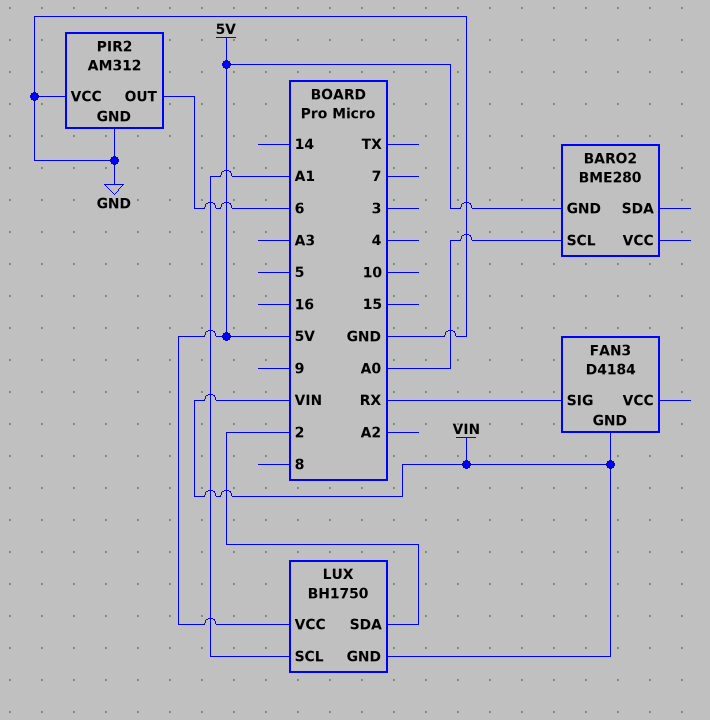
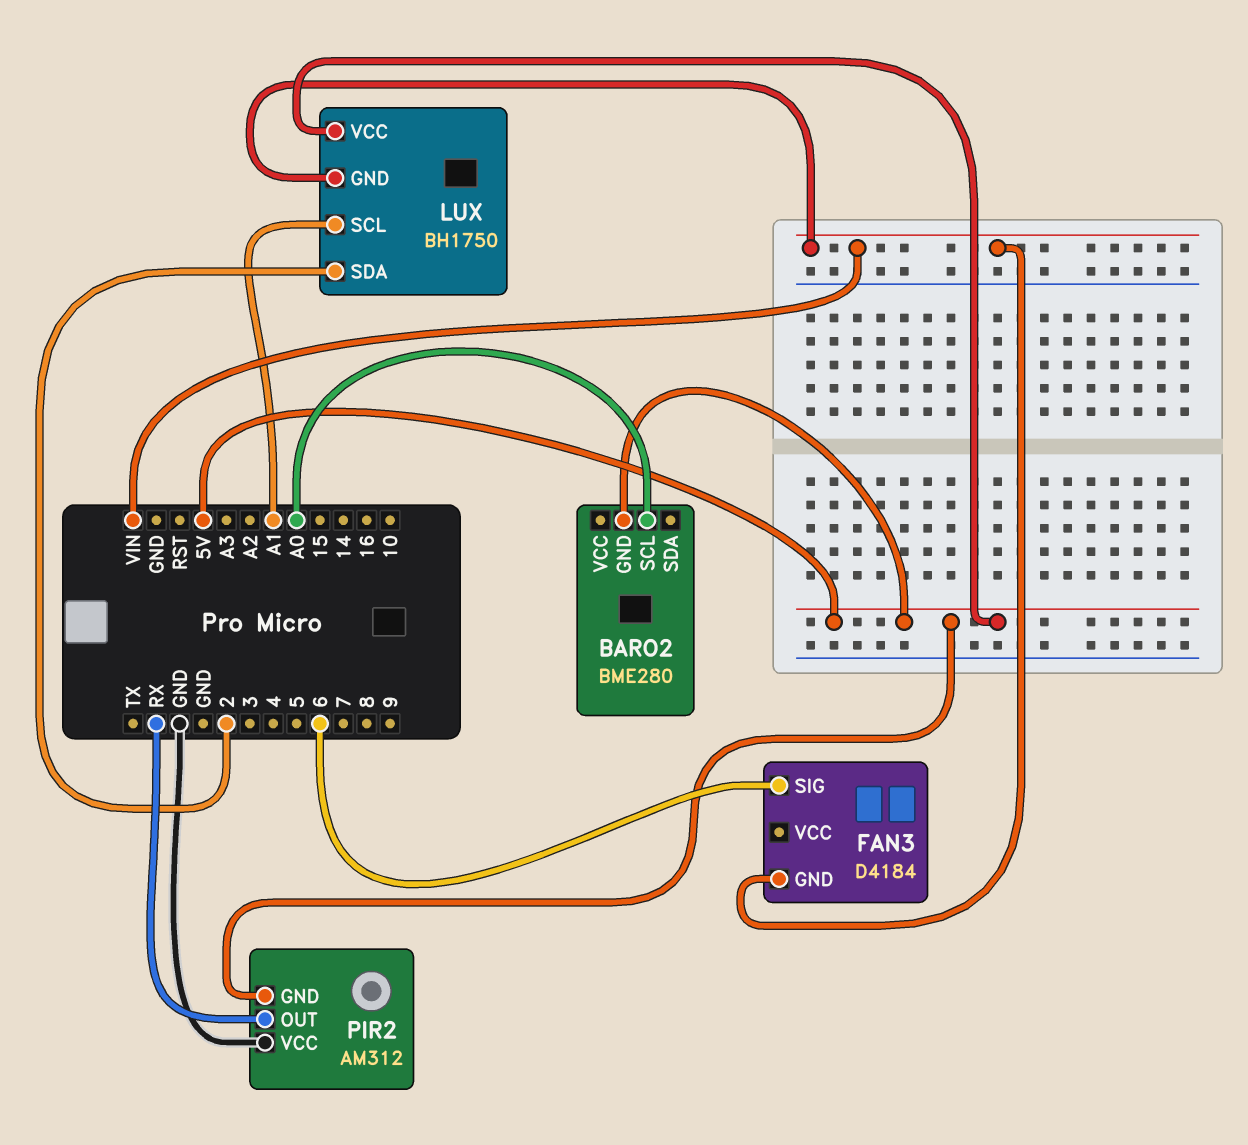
FAN3 pin SIG: RX -> 6
PIR2 pin GND: GND -> 5V
PIR2 pin OUT: 6 -> RX

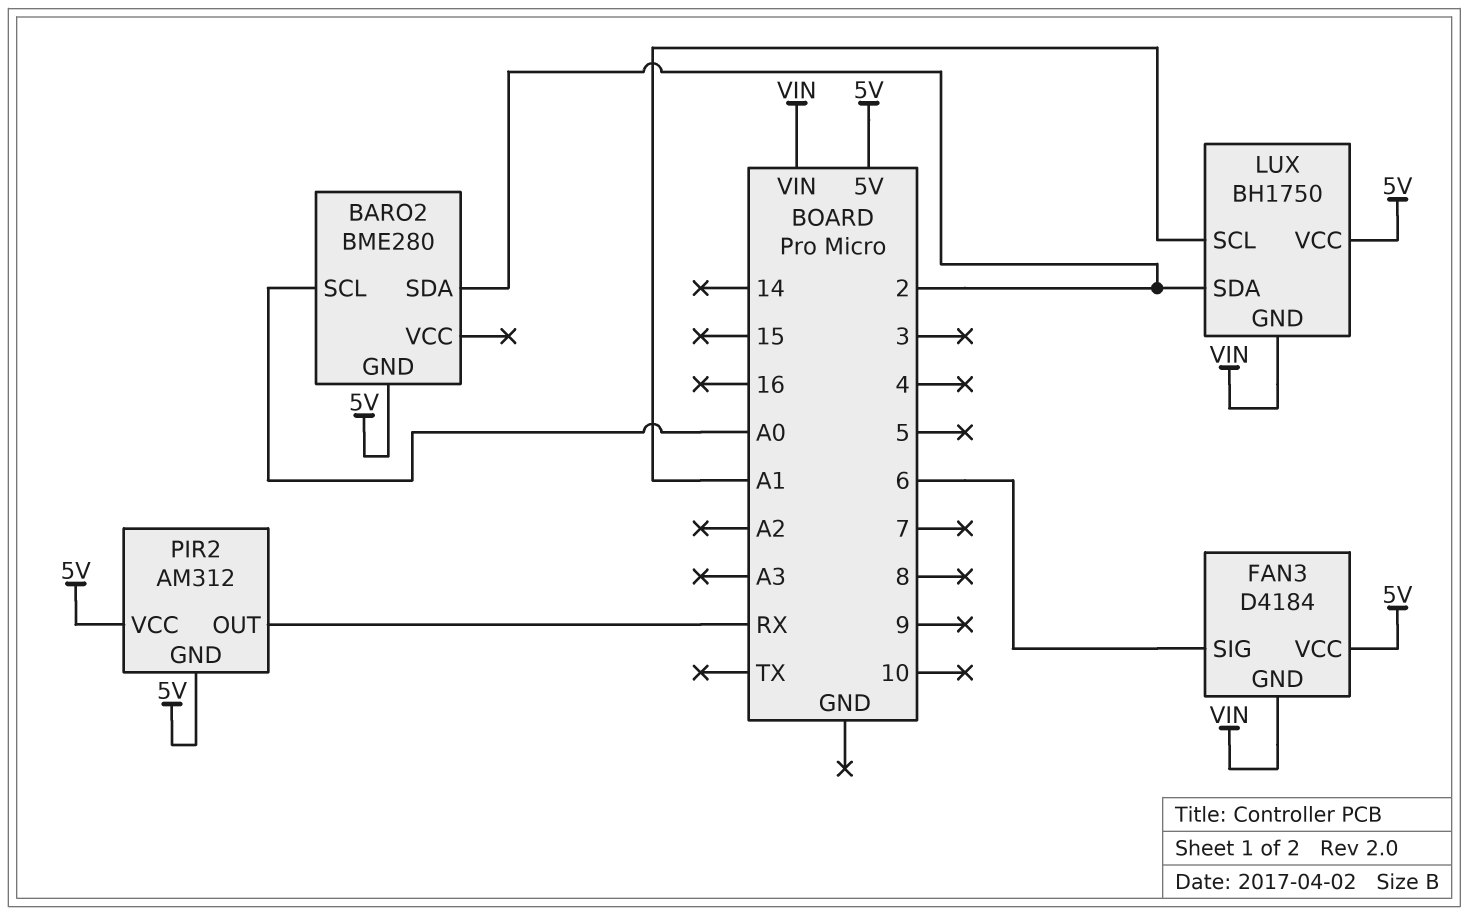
BARO2 pin SDA: none -> 2
FAN3 pin VCC: none -> 5V
PIR2 pin VCC: GND -> 5V

